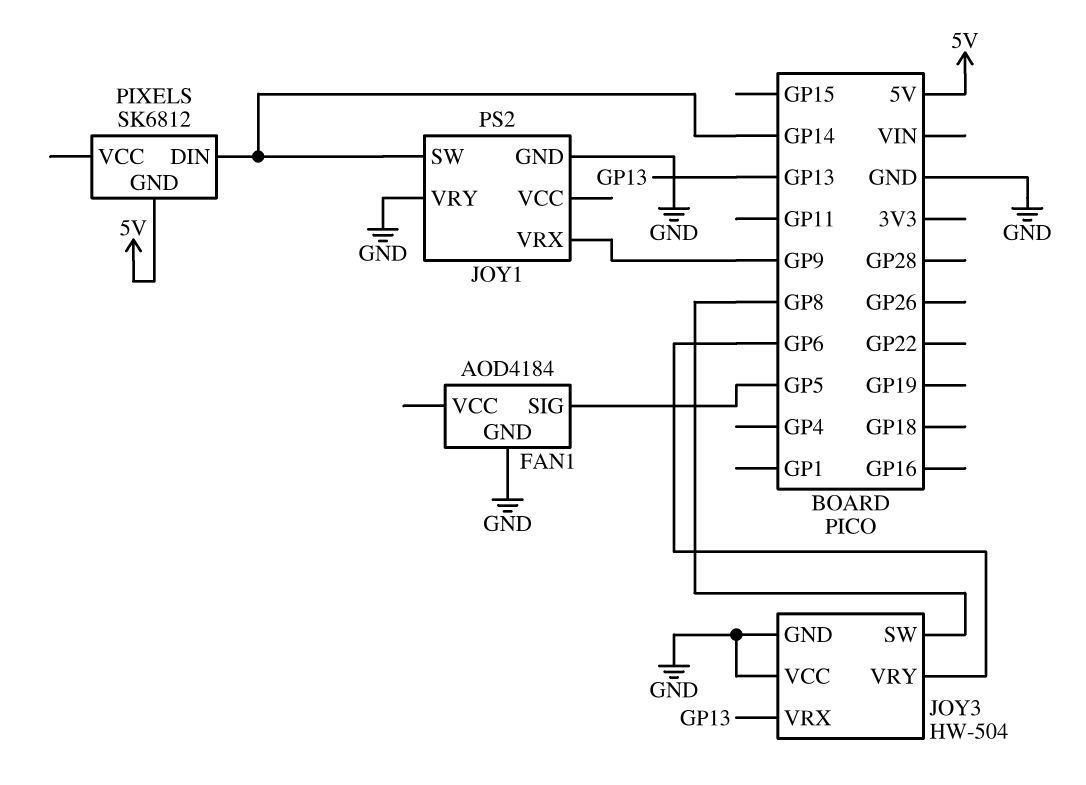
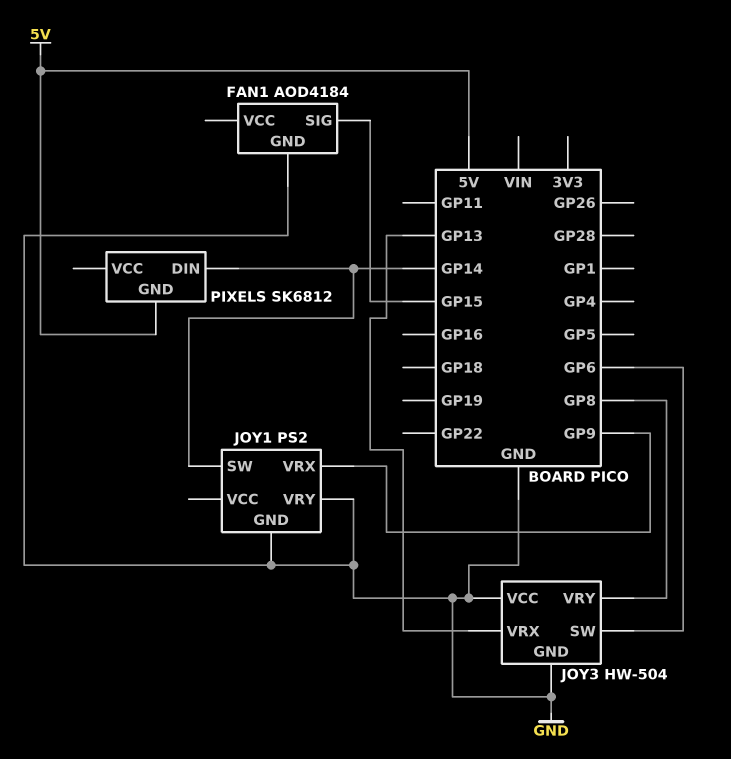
FAN1 pin SIG: GP5 -> GP15
JOY3 pin SW: GP8 -> GP6
JOY3 pin VRY: GP6 -> GP8

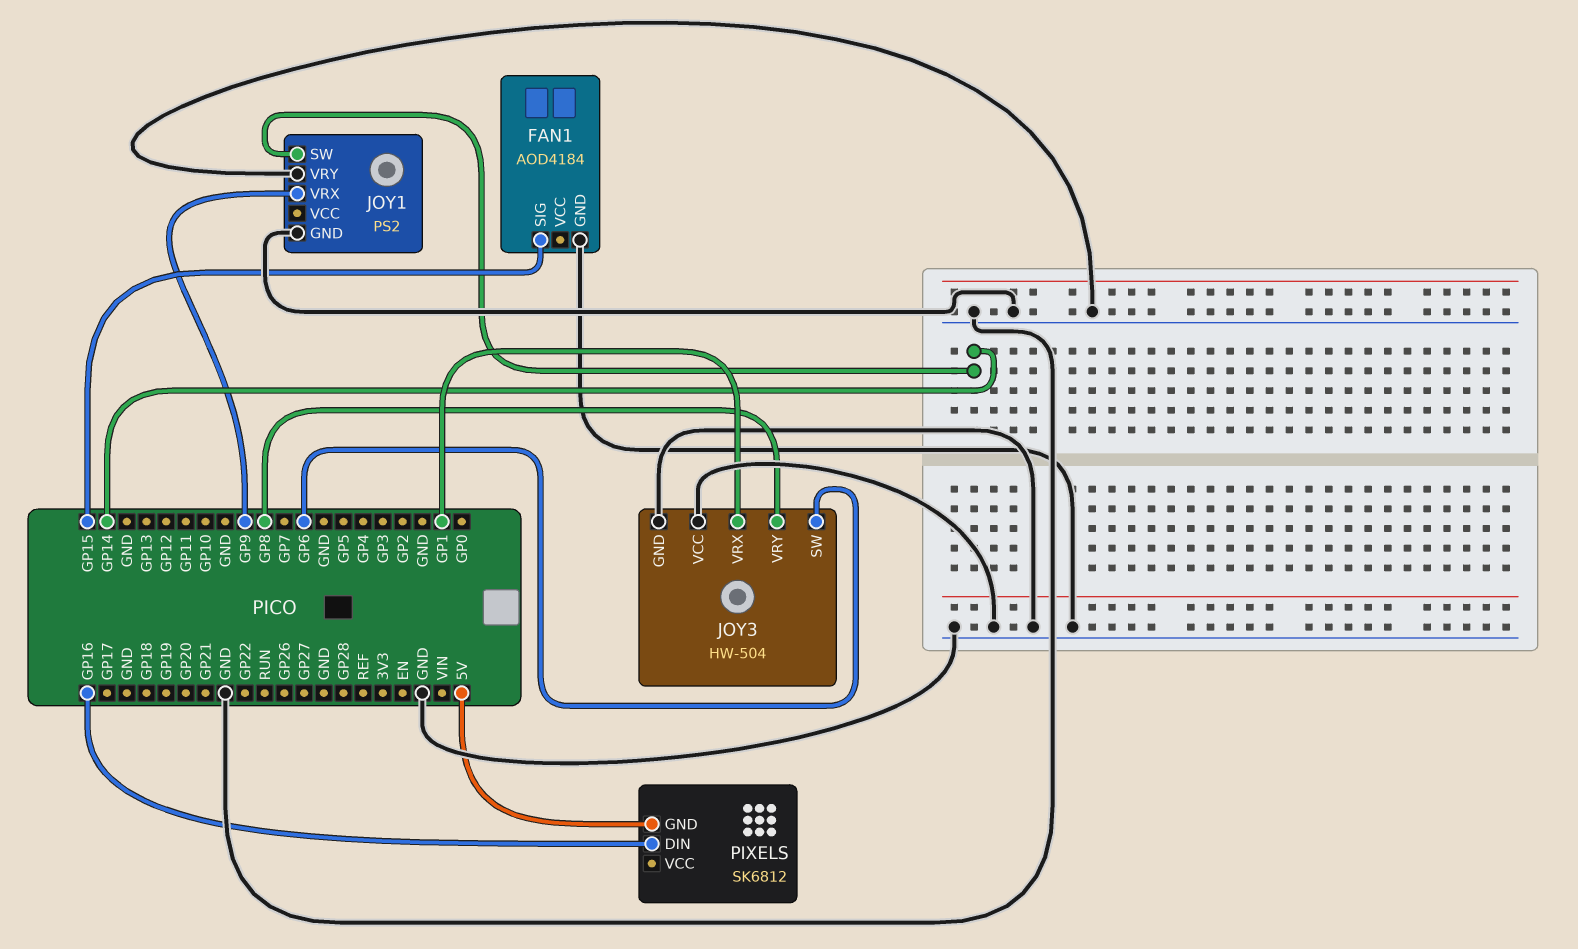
JOY3 pin VRX: GP13 -> GP1
PIXELS pin DIN: GP14 -> GP16

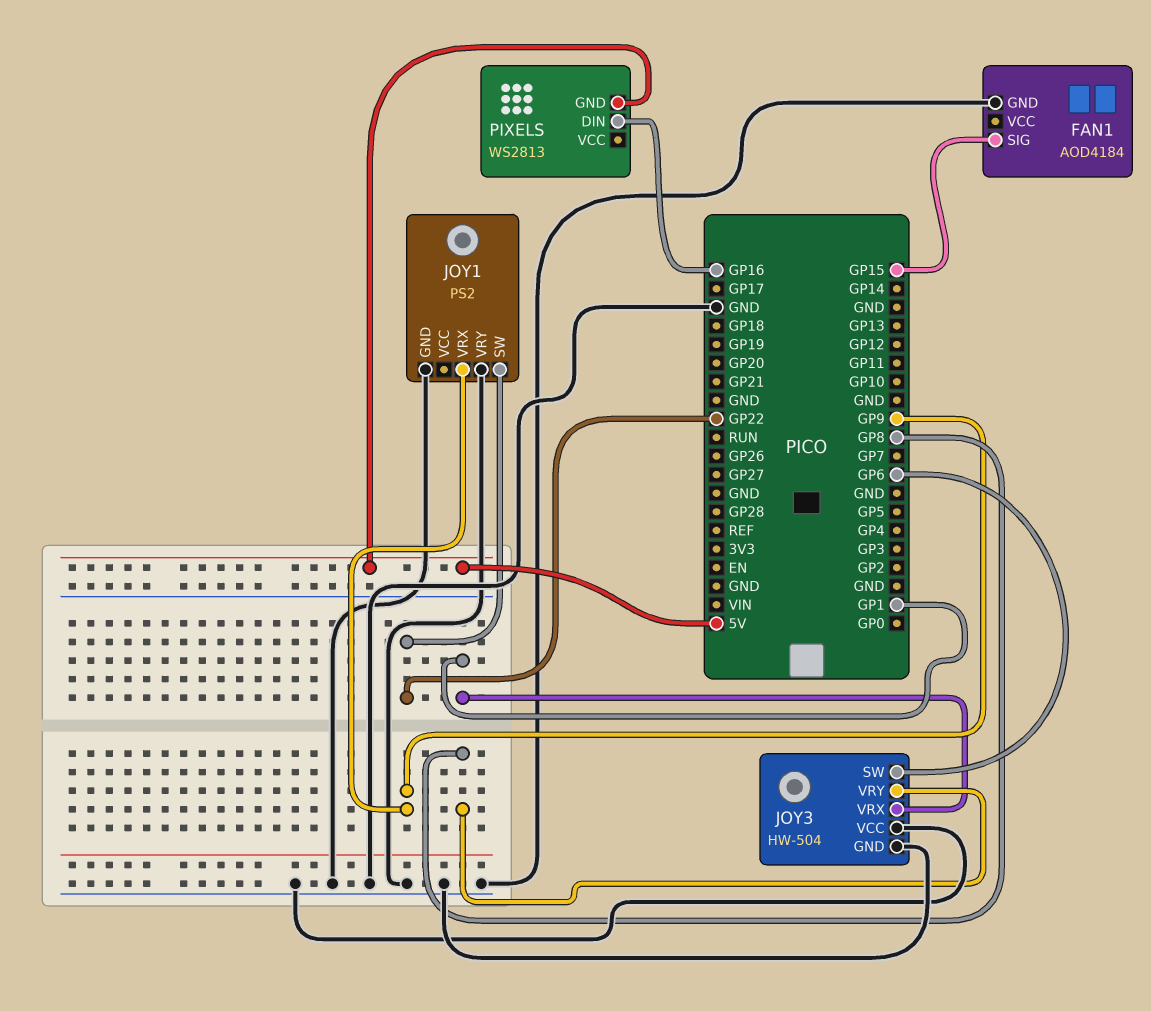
JOY1 pin SW: GP14 -> GP22
PIXELS: SK6812 -> WS2813

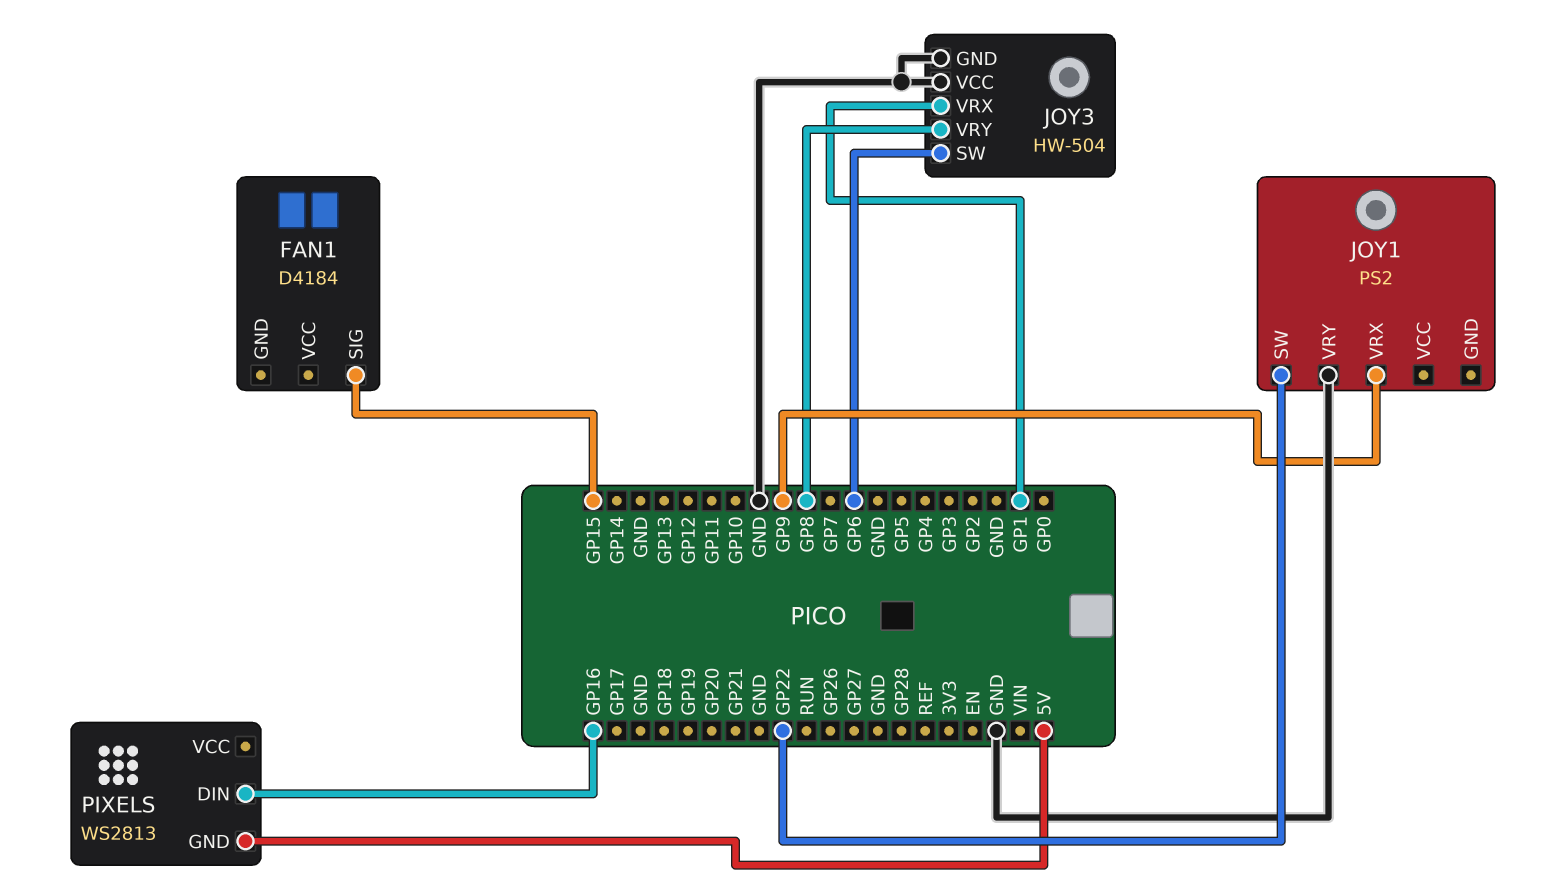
FAN1: AOD4184 -> D4184
FAN1 pin GND: GND -> none
JOY1 pin GND: GND -> none

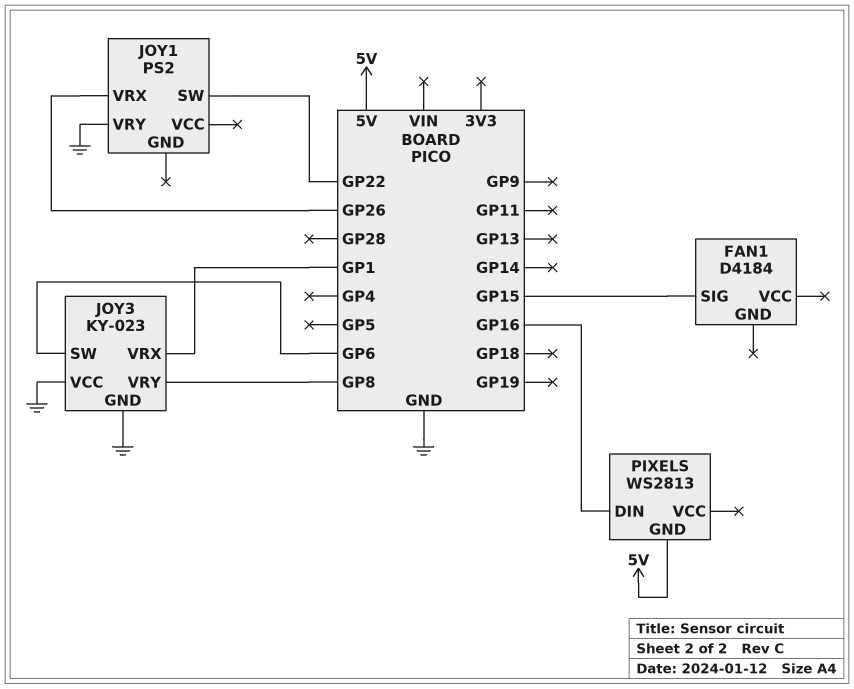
JOY1 pin VRX: GP9 -> GP26
JOY3: HW-504 -> KY-023

